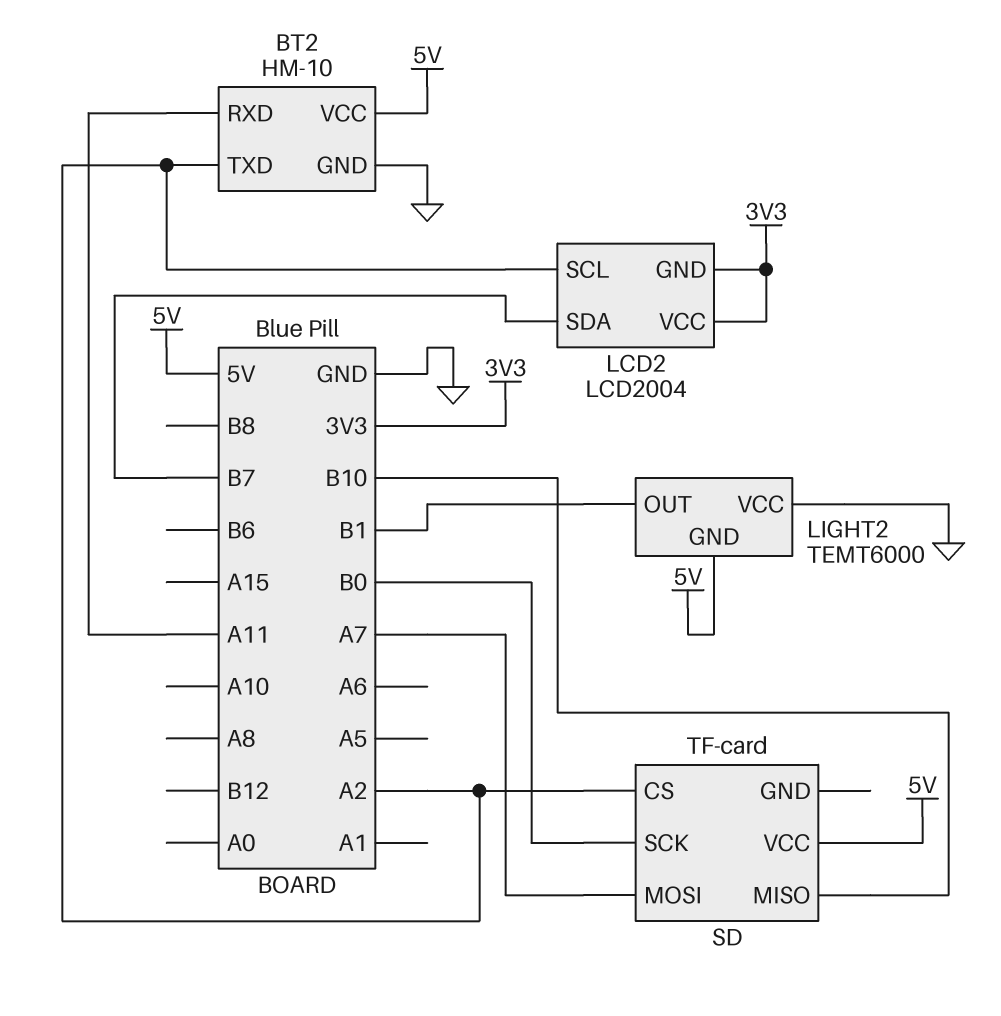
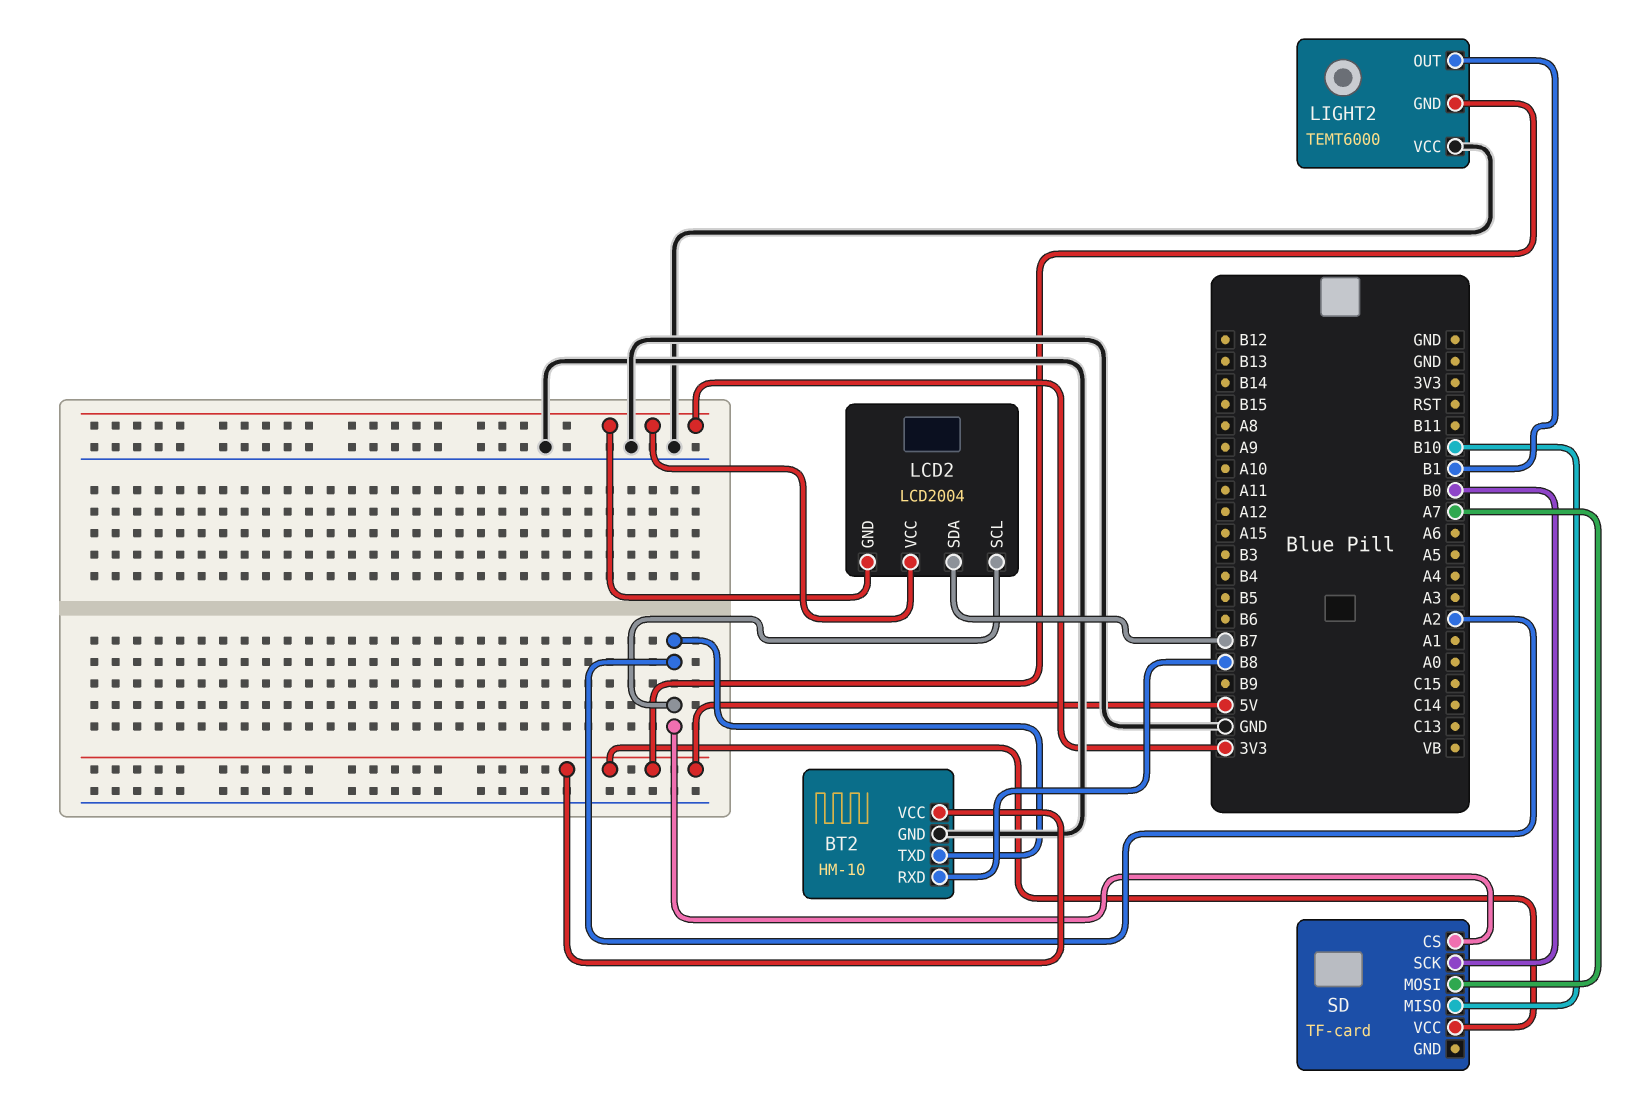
BT2 pin RXD: A11 -> B8

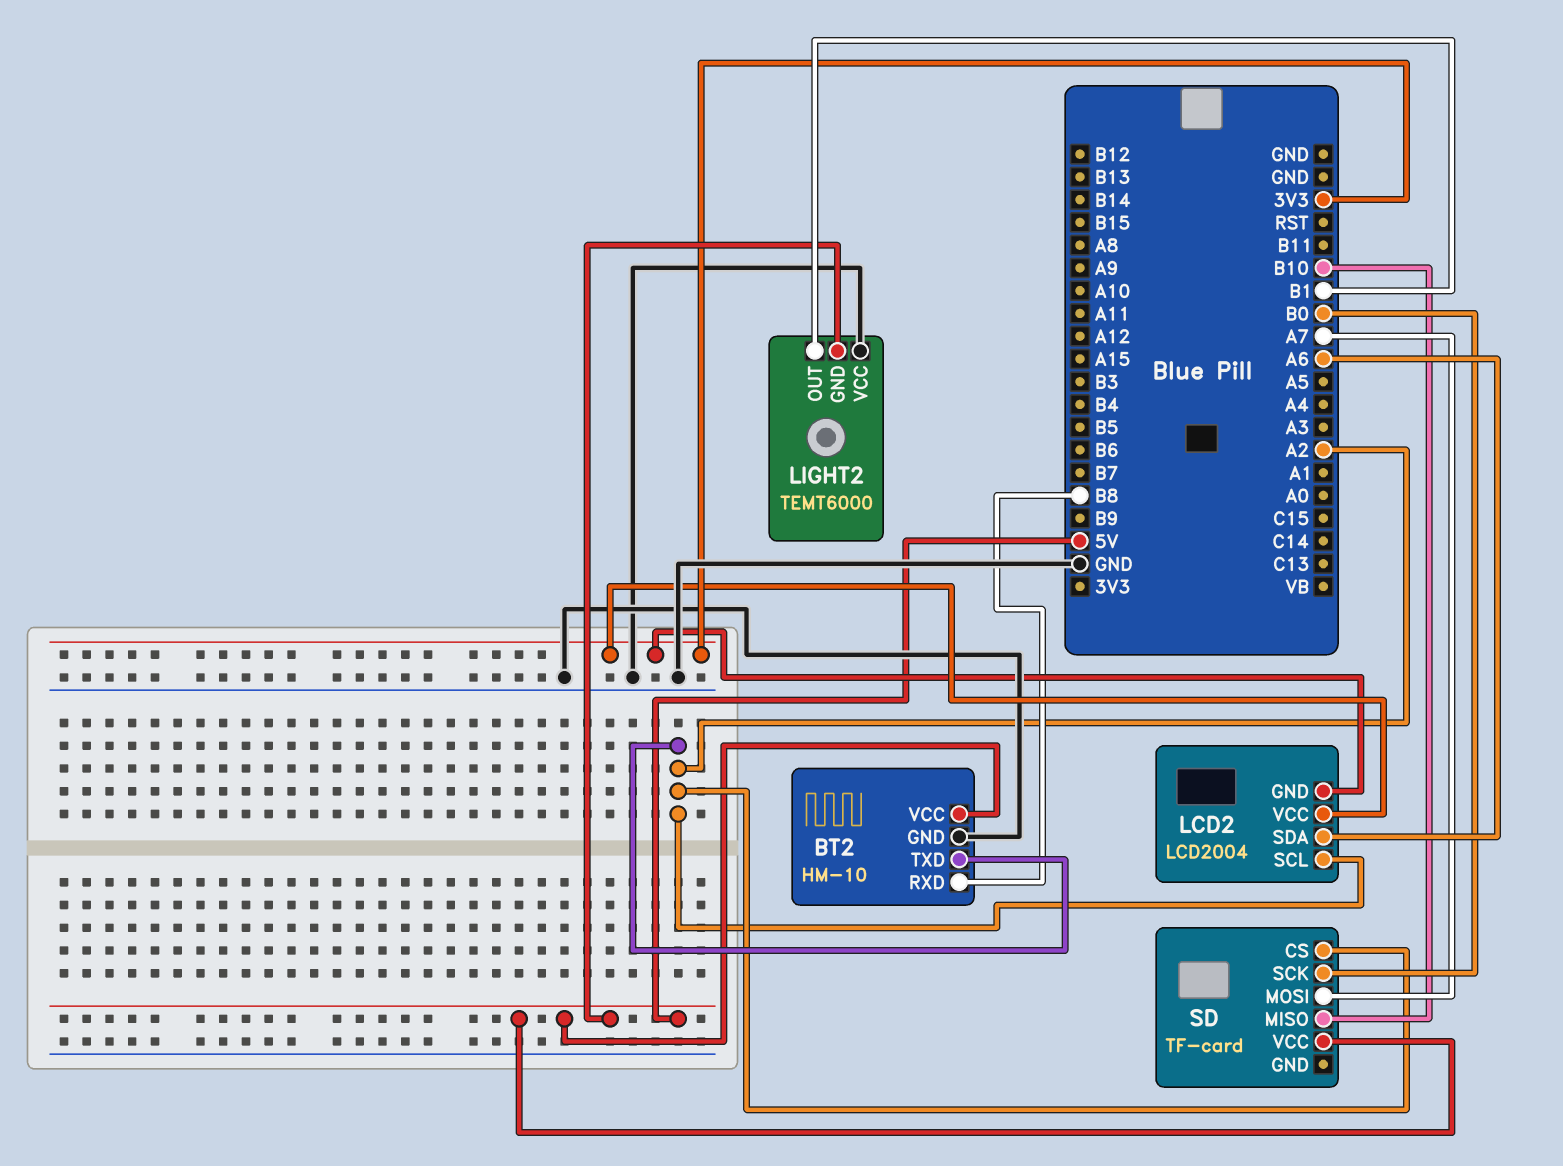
LCD2 pin SDA: B7 -> A6

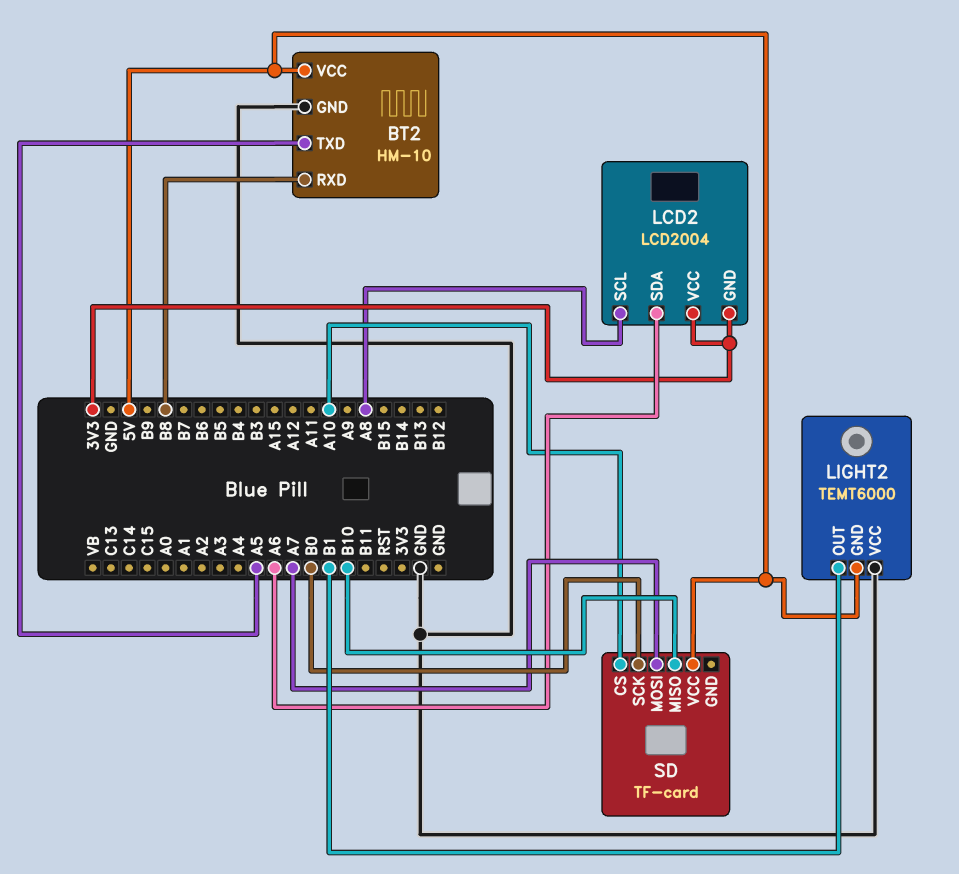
BT2 pin TXD: A2 -> A5
LCD2 pin SCL: A2 -> A8
SD pin CS: A2 -> A10

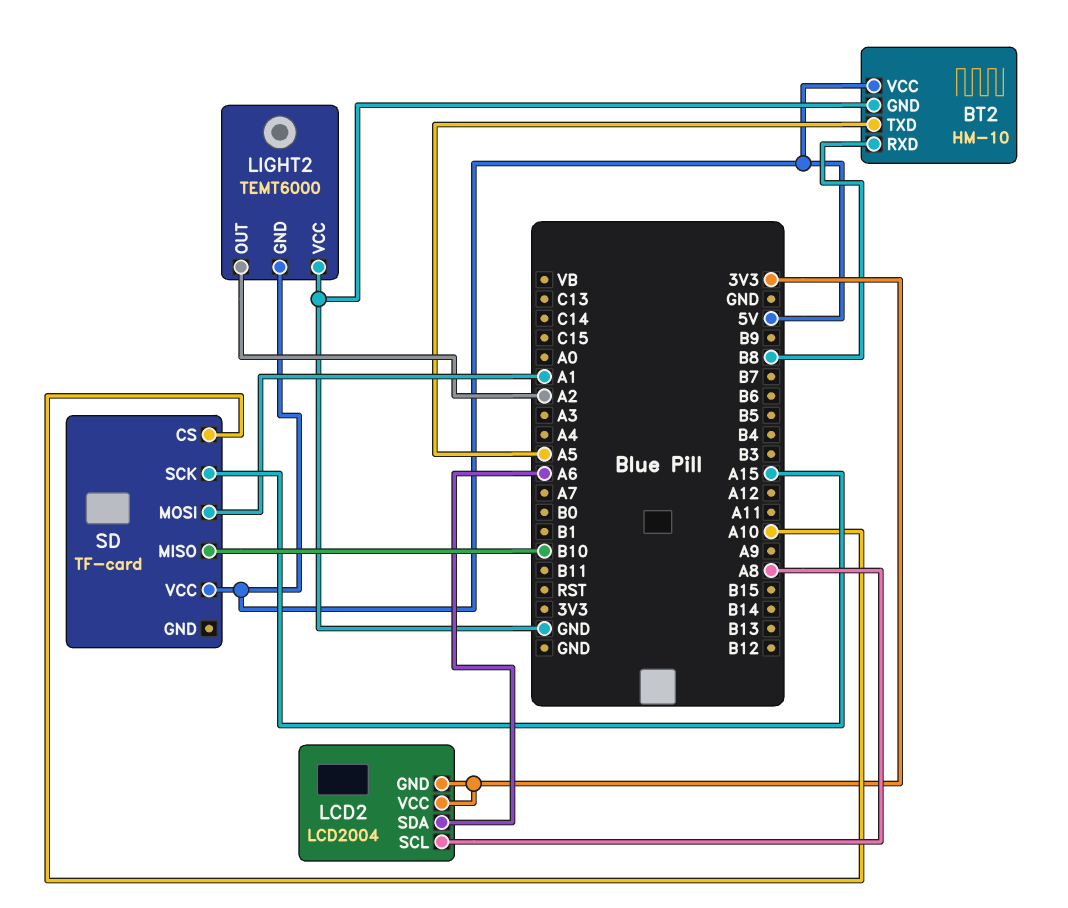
LIGHT2 pin OUT: B1 -> A2
SD pin MOSI: A7 -> A1
SD pin SCK: B0 -> A15

